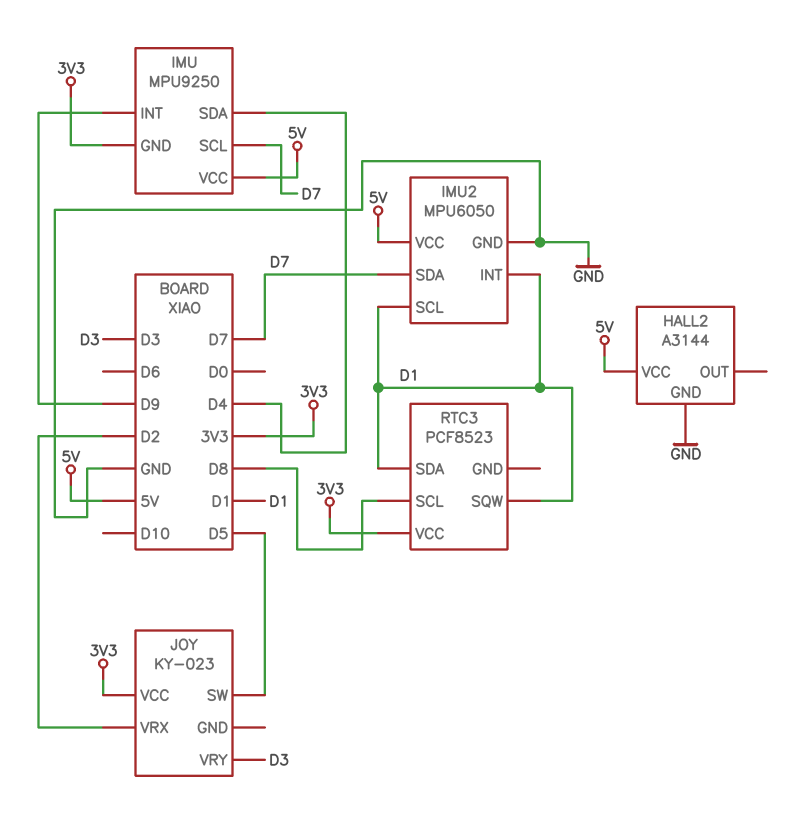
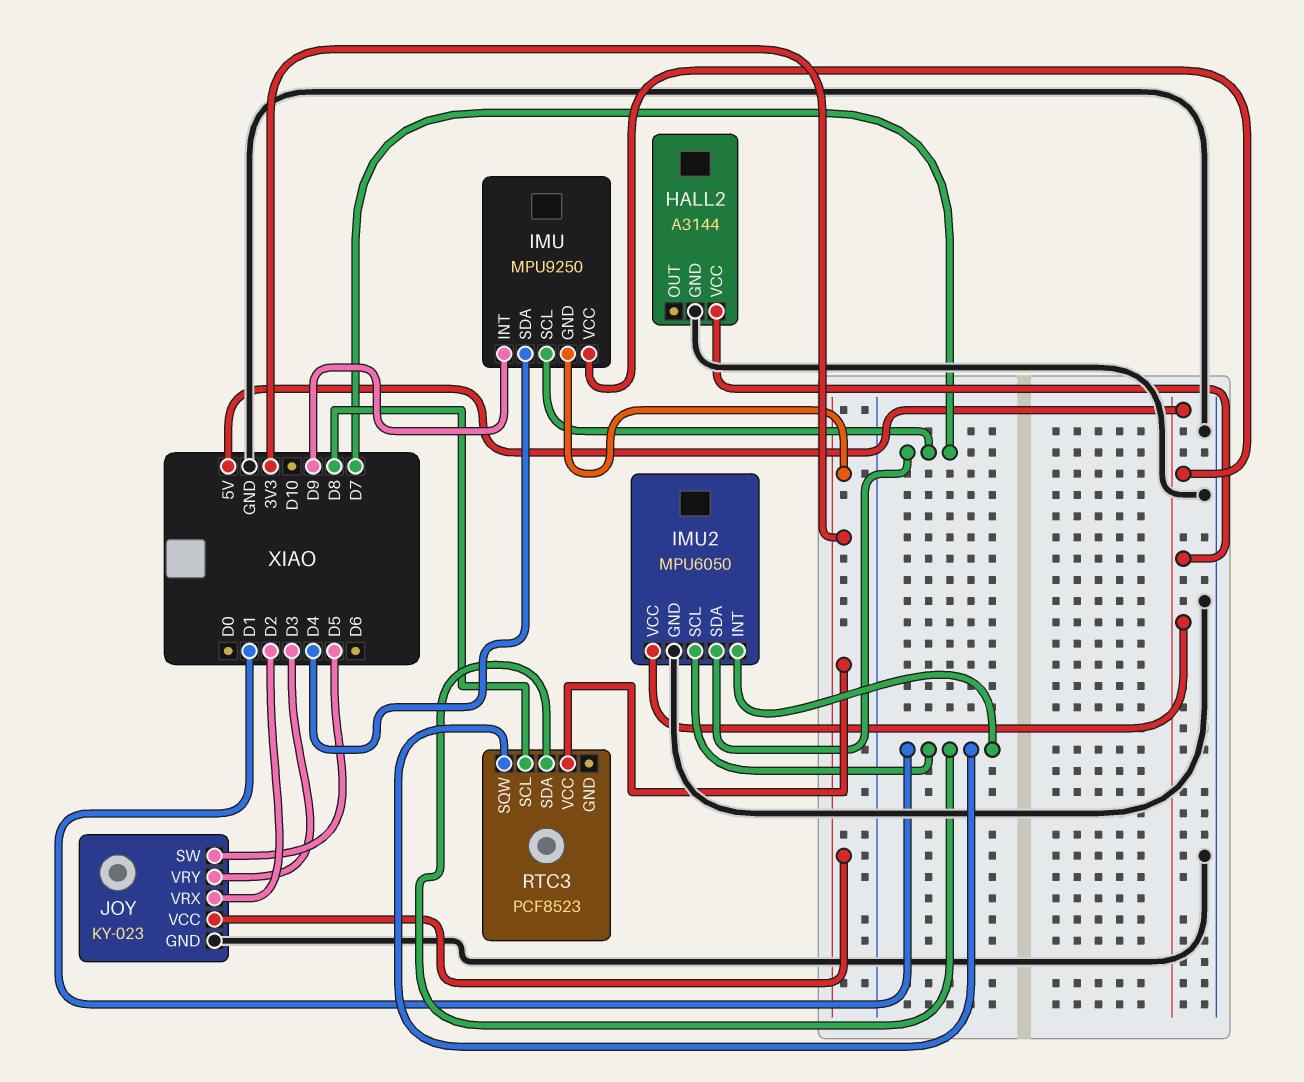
JOY pin GND: none -> GND

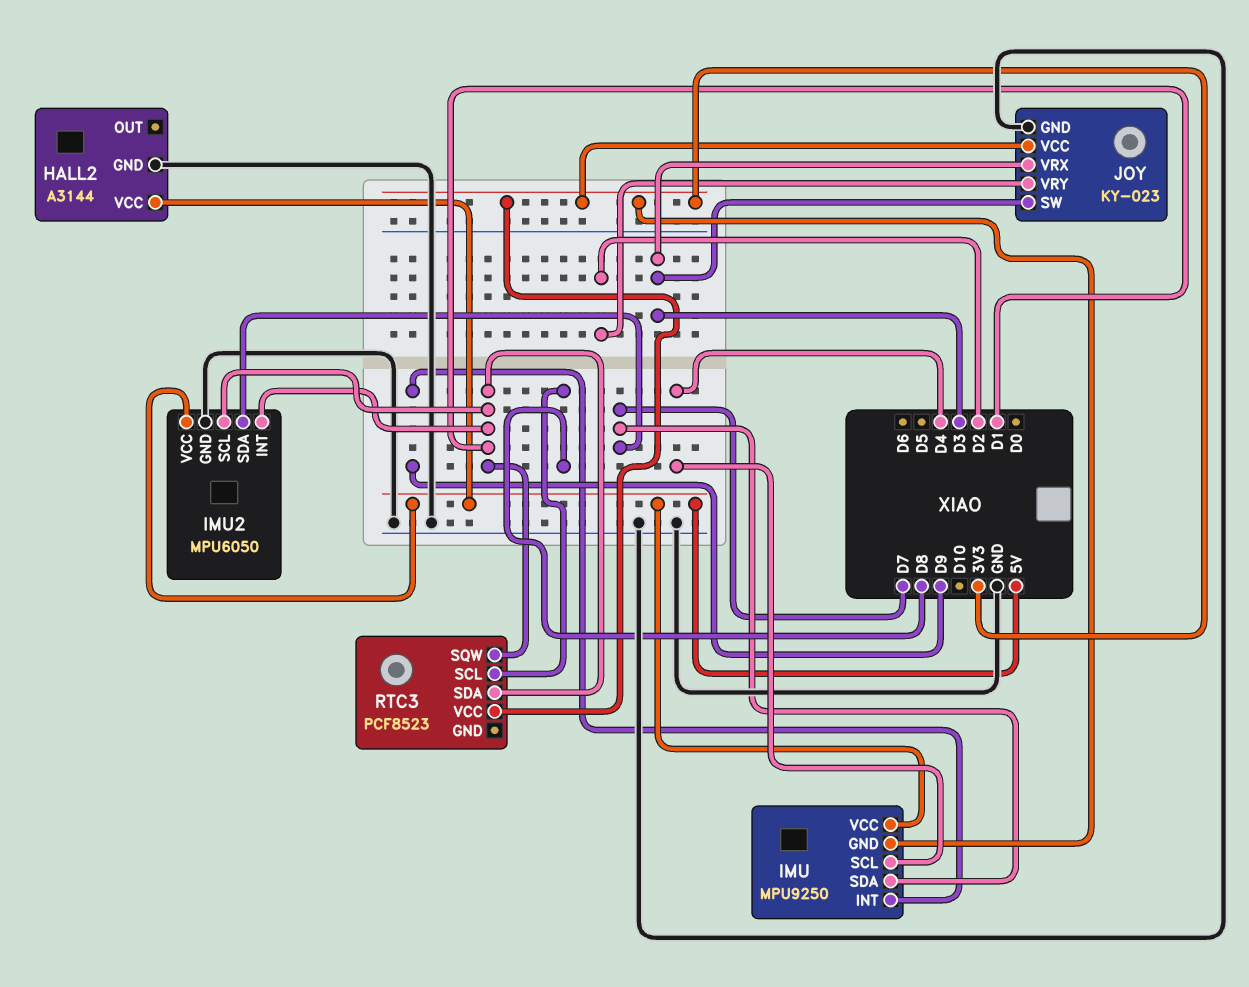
IMU pin SCL: D7 -> D4
IMU pin SDA: D4 -> D7
JOY pin SW: D5 -> D3
JOY pin VRX: D2 -> D3
JOY pin VRY: D3 -> D2

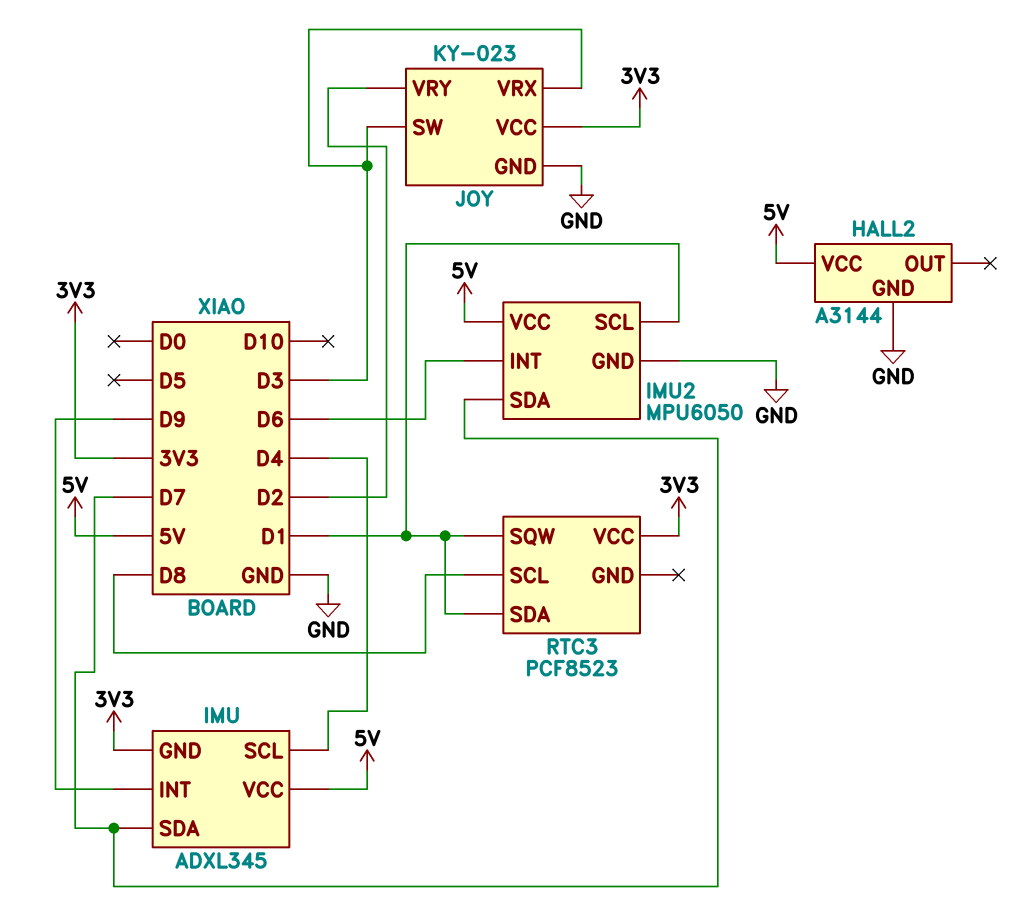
IMU: MPU9250 -> ADXL345
IMU2 pin INT: D1 -> D6

